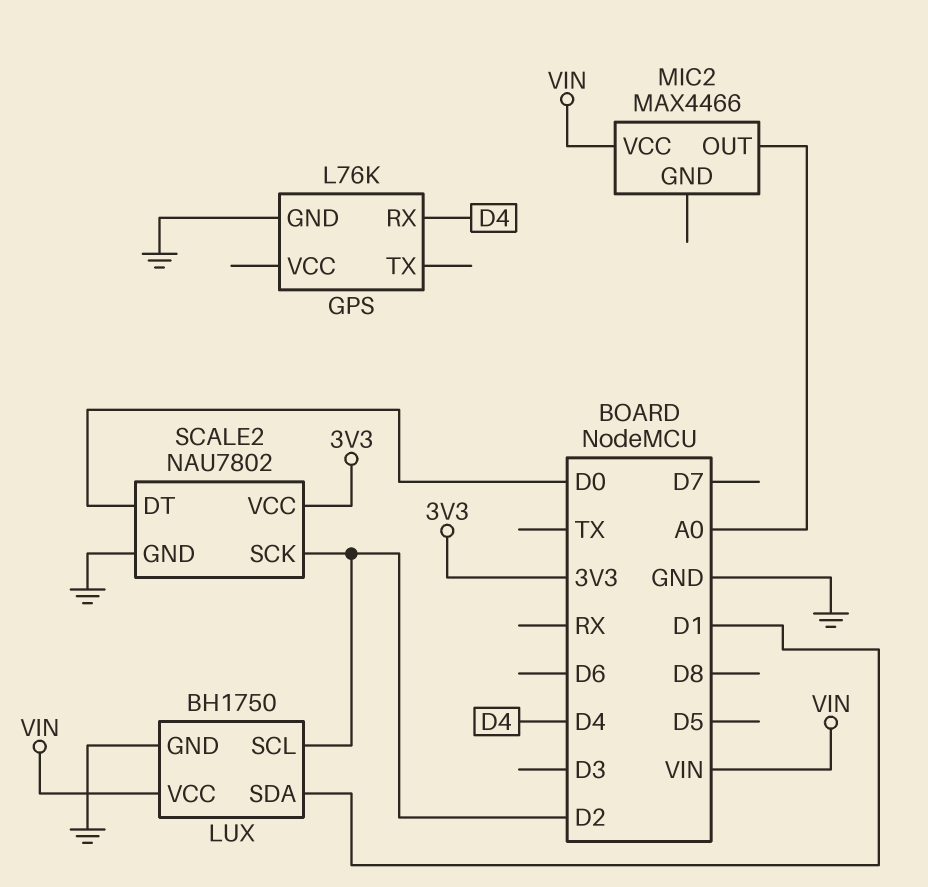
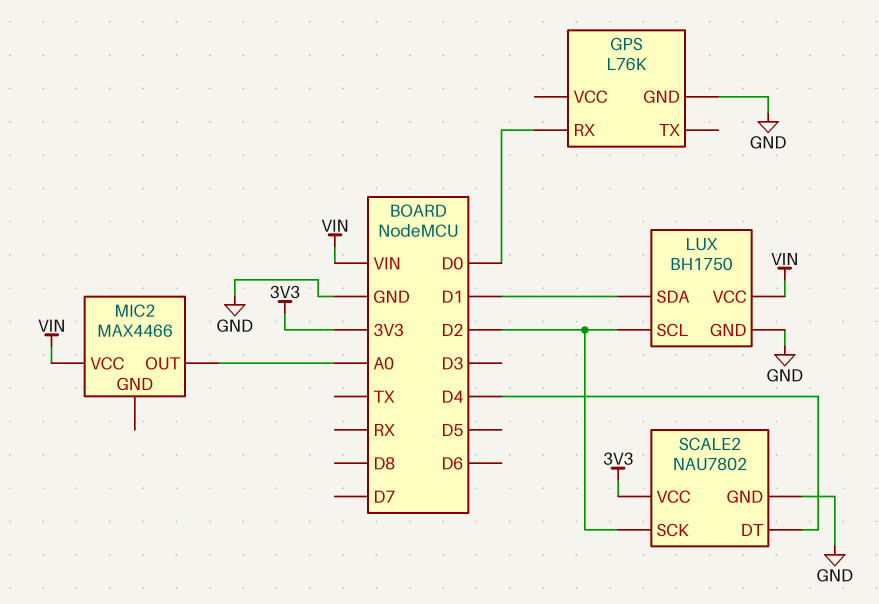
GPS pin RX: D4 -> D0
SCALE2 pin DT: D0 -> D4

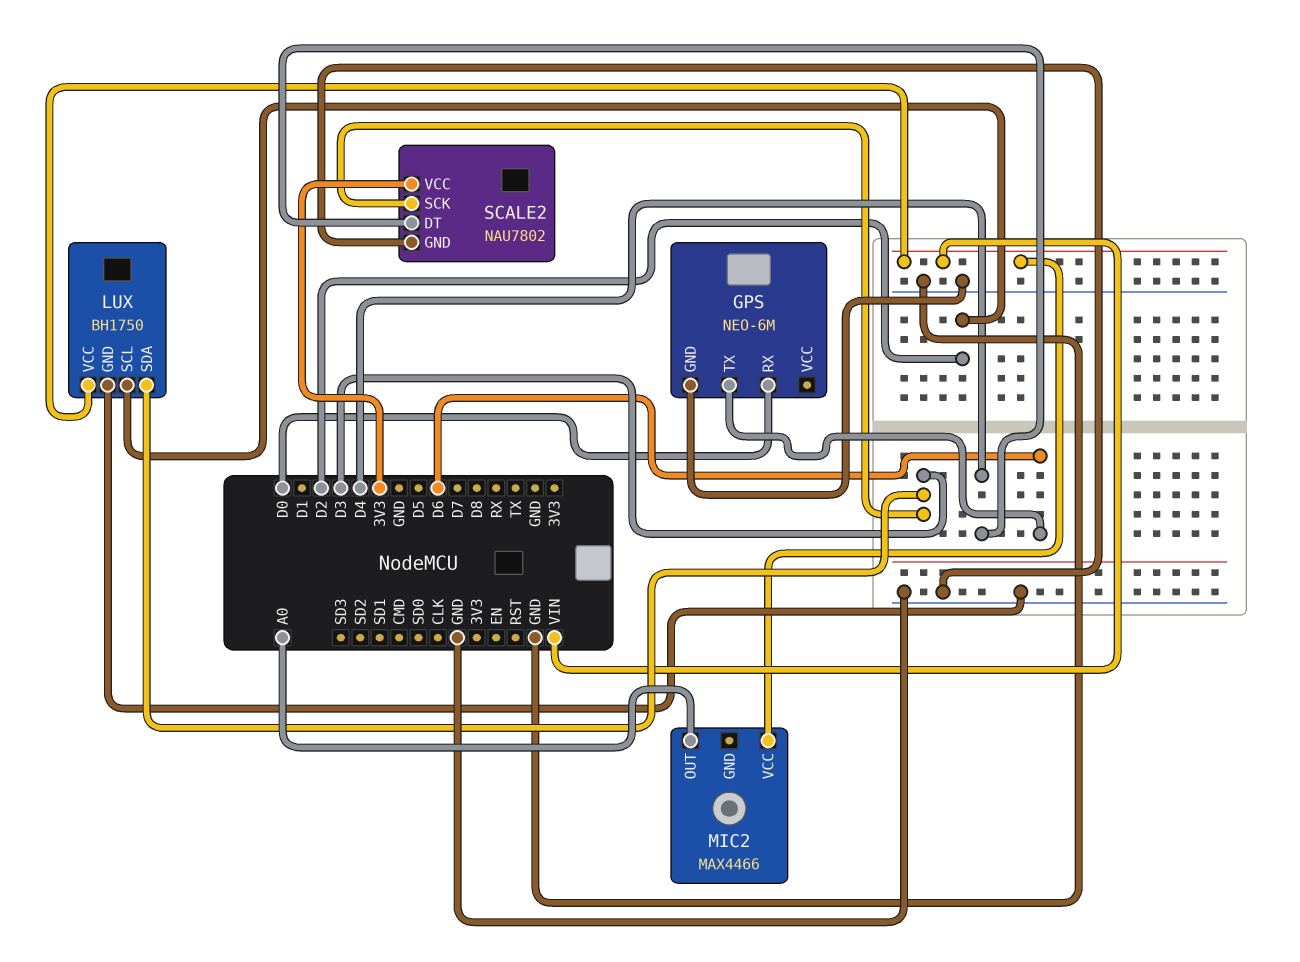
GPS: L76K -> NEO-6M
GPS pin TX: none -> D6
LUX pin SDA: D1 -> D3
SCALE2 pin SCK: D2 -> D3

